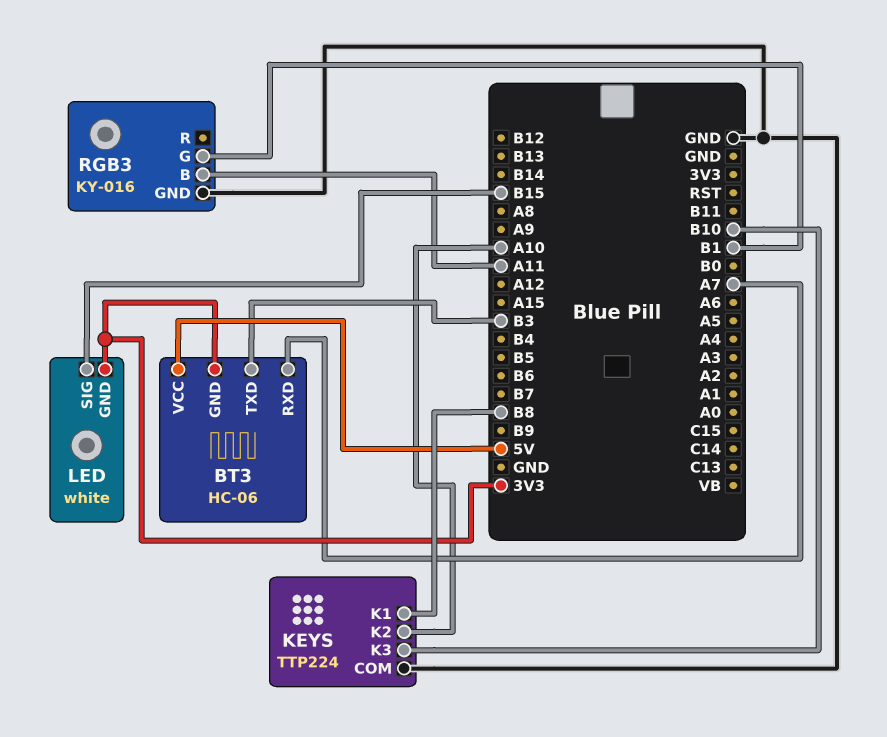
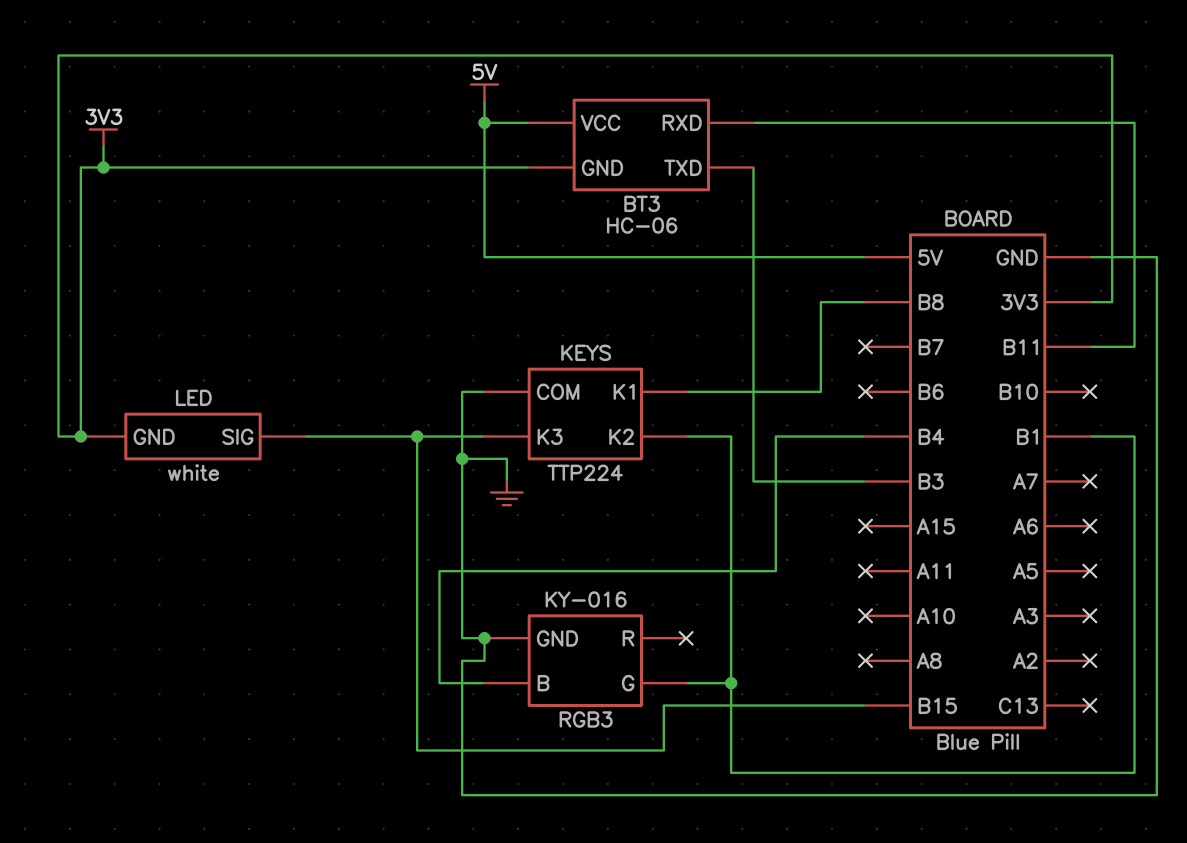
BT3 pin RXD: A7 -> B11
KEYS pin K2: A10 -> B1
KEYS pin K3: B10 -> B15
RGB3 pin B: A11 -> B4

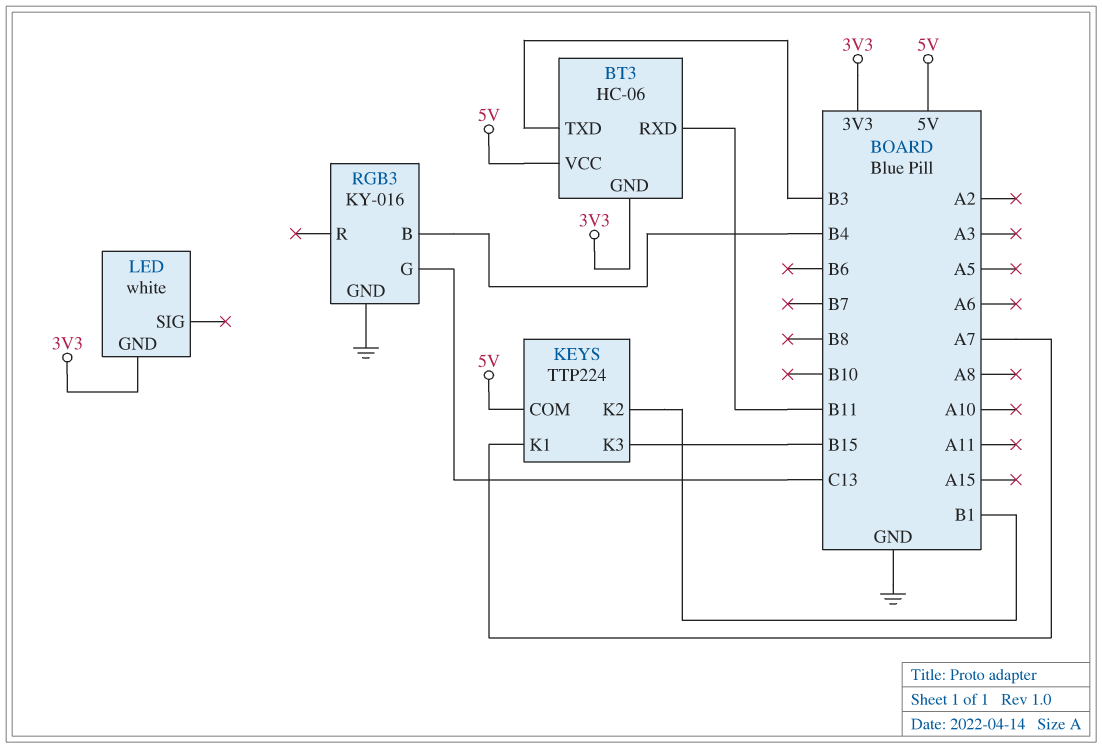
KEYS pin COM: GND -> 5V
KEYS pin K1: B8 -> A7
LED pin SIG: B15 -> none
RGB3 pin G: B1 -> C13

